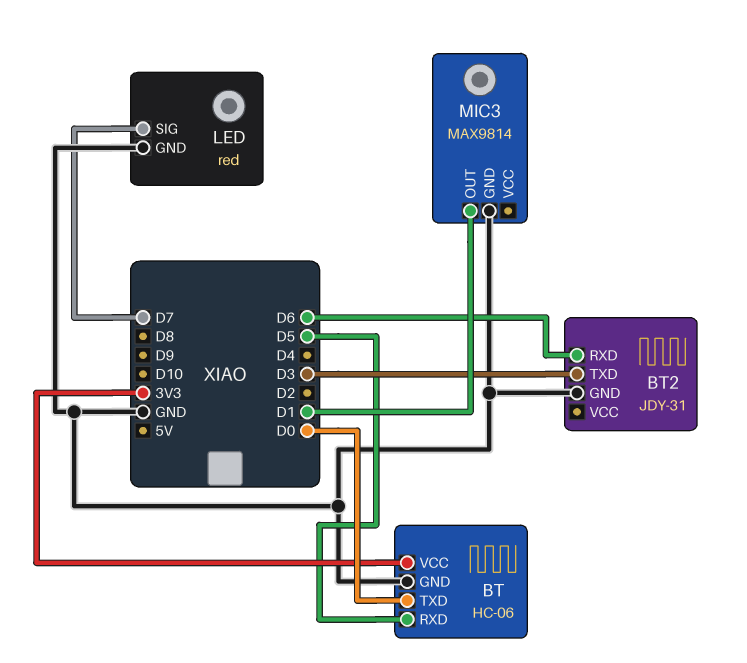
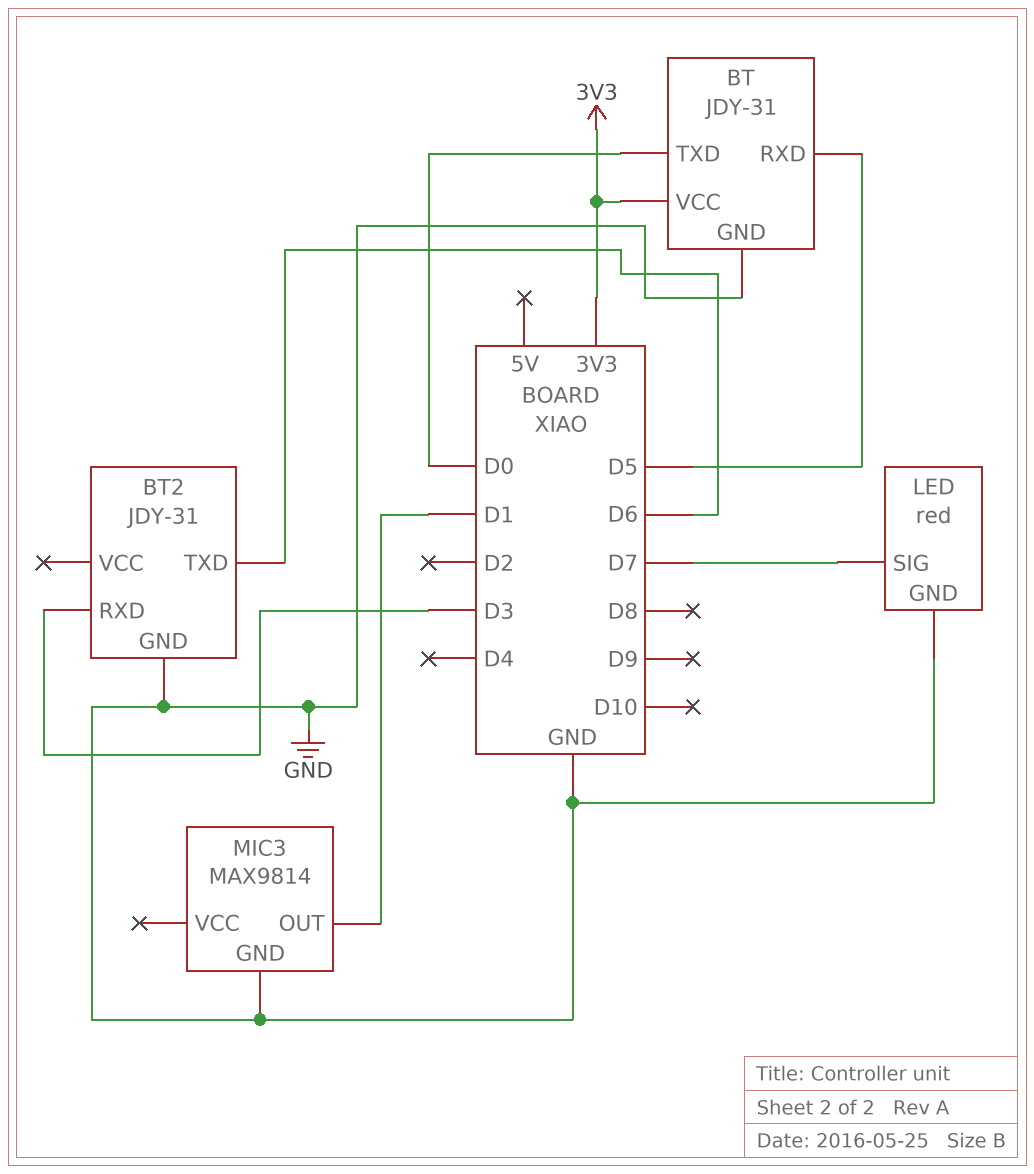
BT: HC-06 -> JDY-31
BT2 pin RXD: D6 -> D3
BT2 pin TXD: D3 -> D6

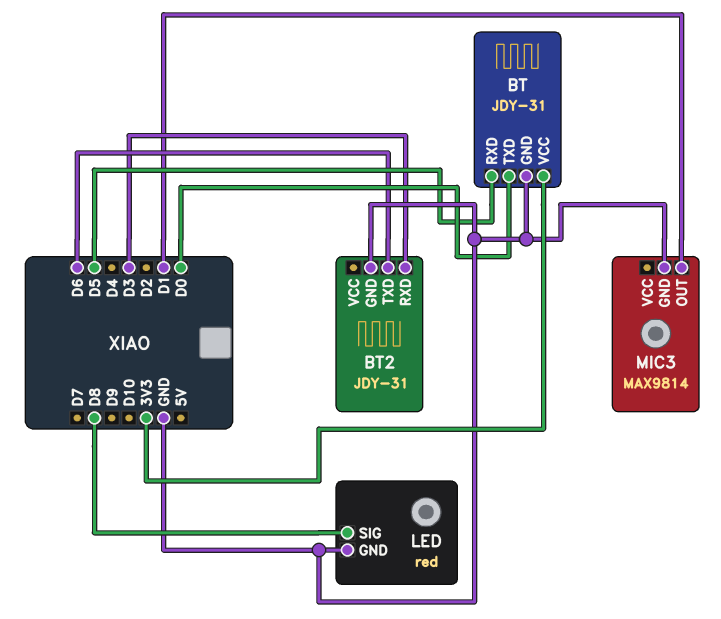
LED pin SIG: D7 -> D8

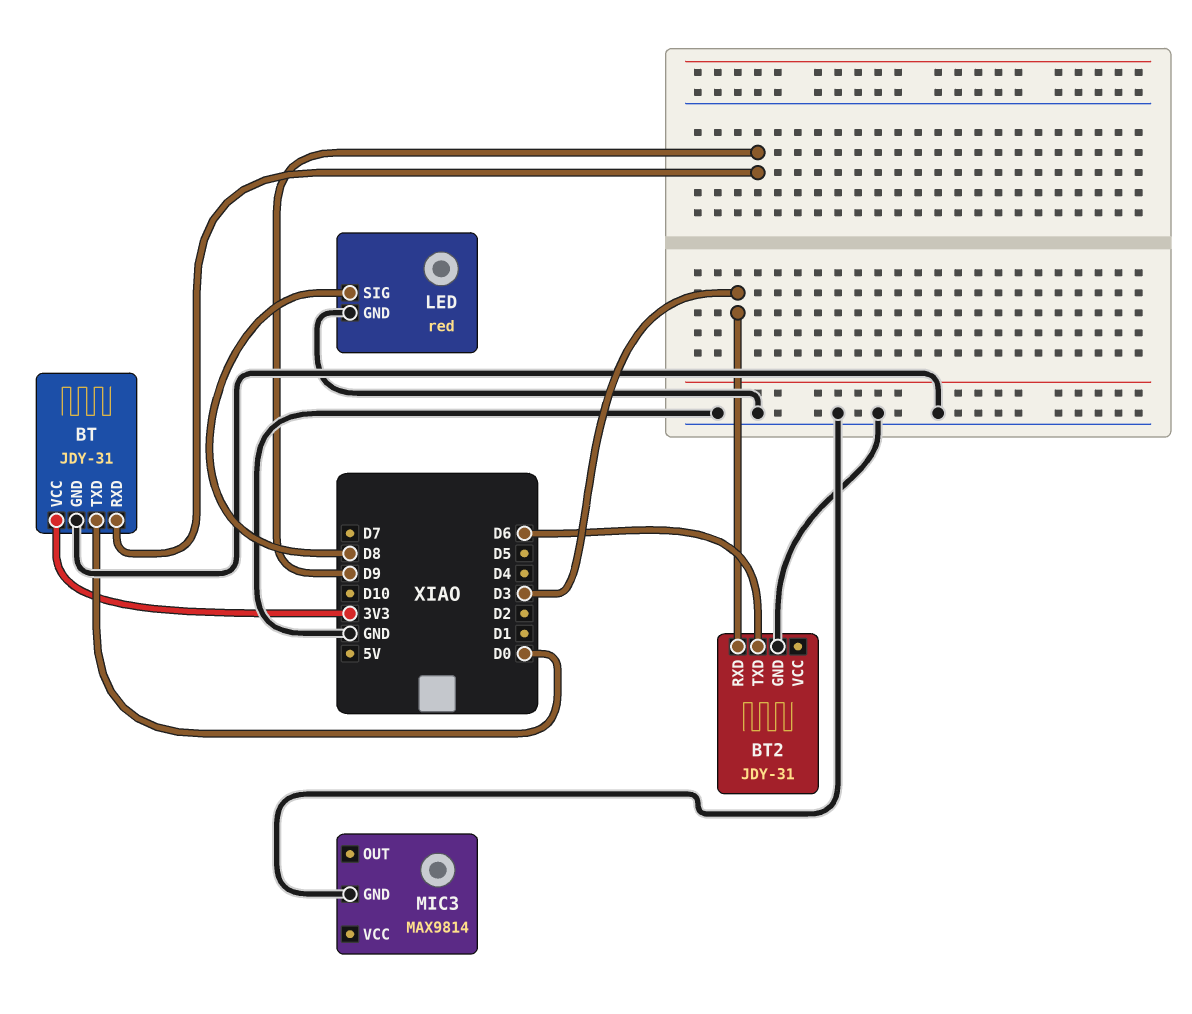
BT pin RXD: D5 -> D9
MIC3 pin OUT: D1 -> none

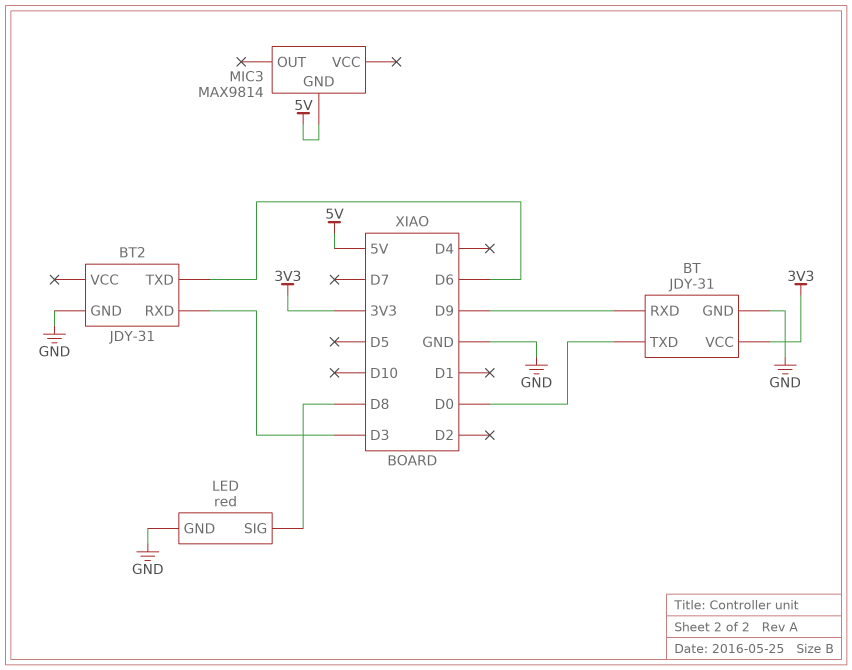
MIC3 pin GND: GND -> 5V

